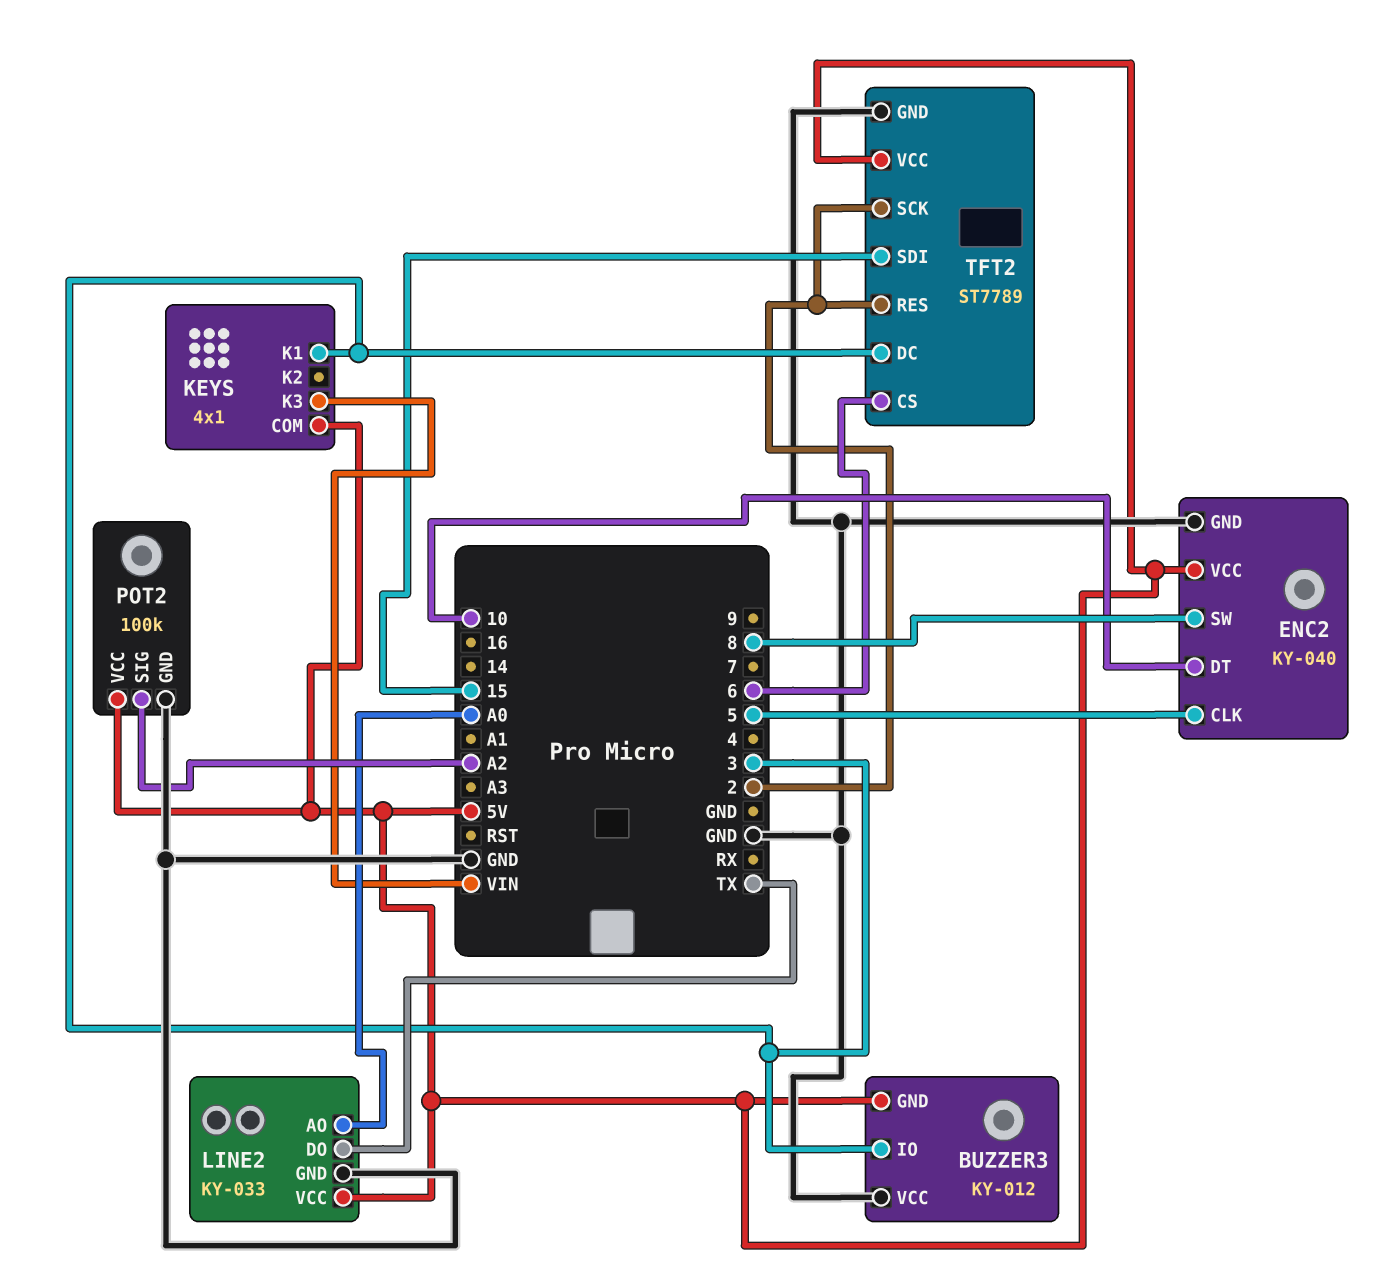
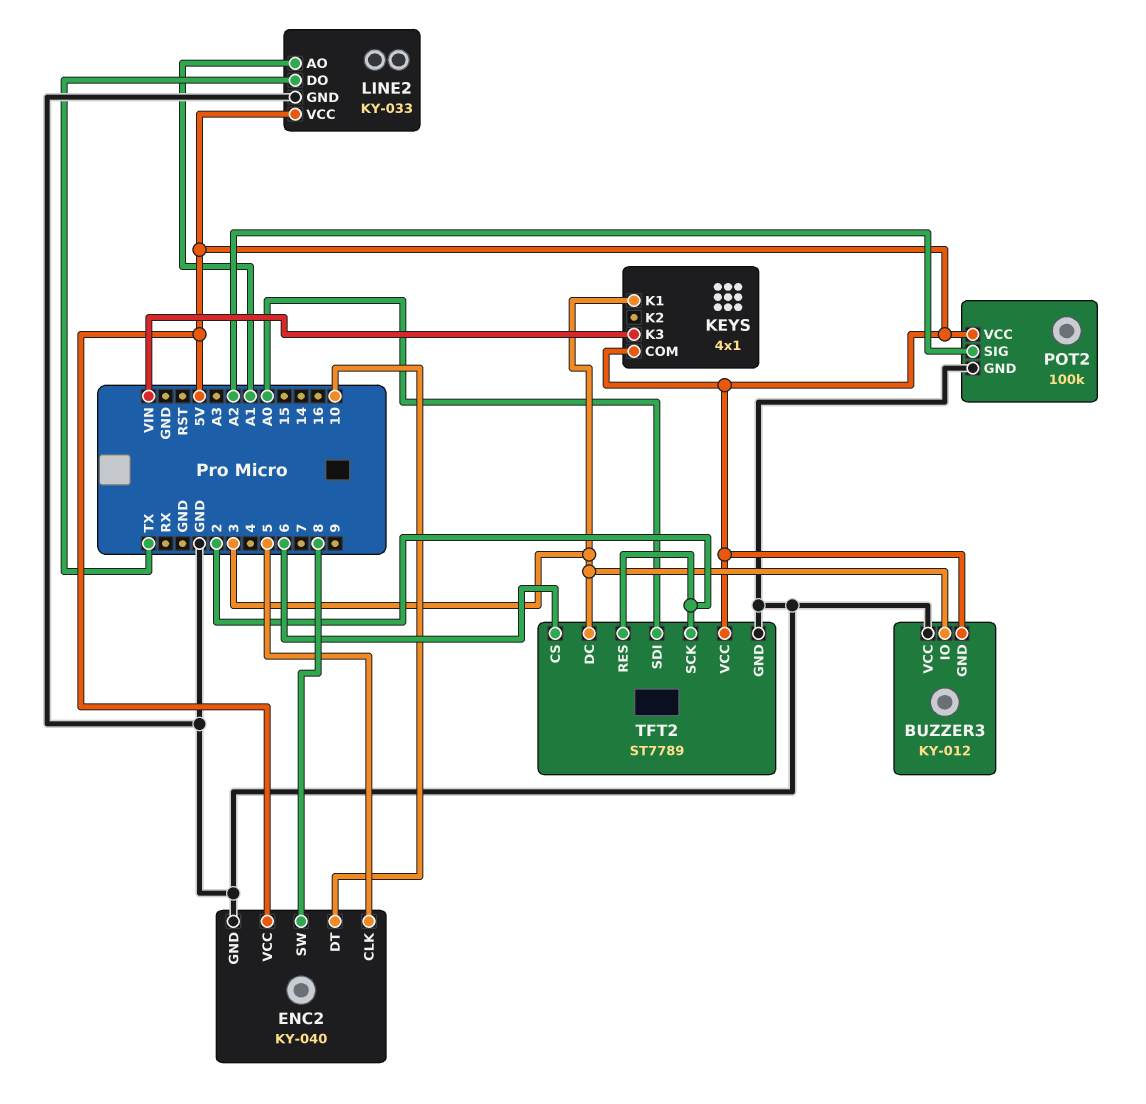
LINE2 pin AO: A0 -> A1
TFT2 pin SDI: 15 -> A0

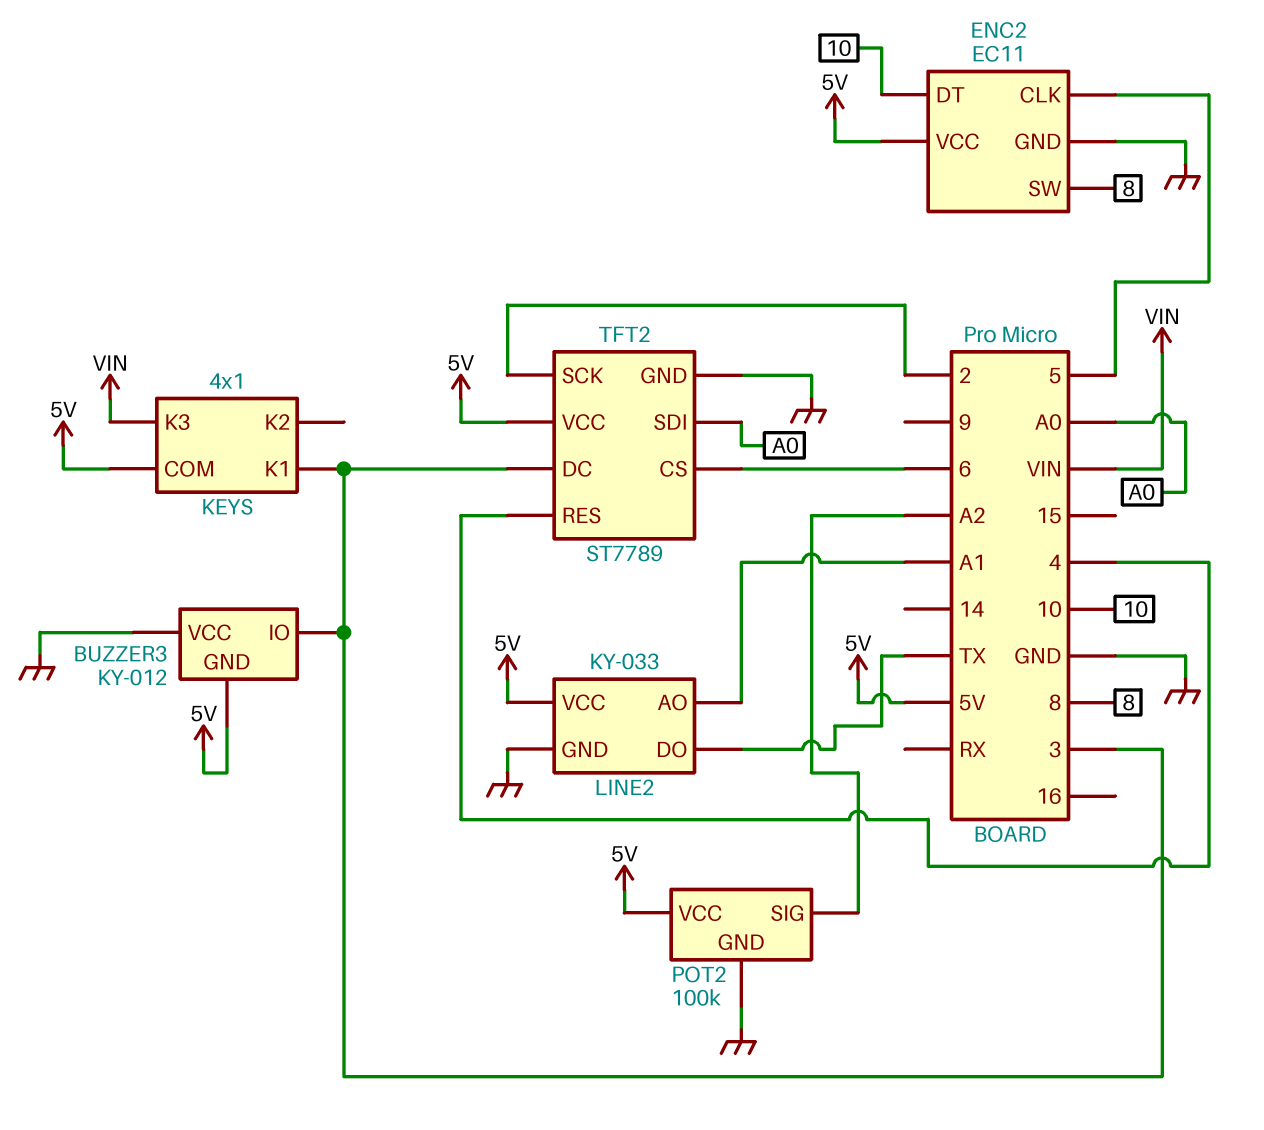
ENC2: KY-040 -> EC11
TFT2 pin RES: 2 -> 4

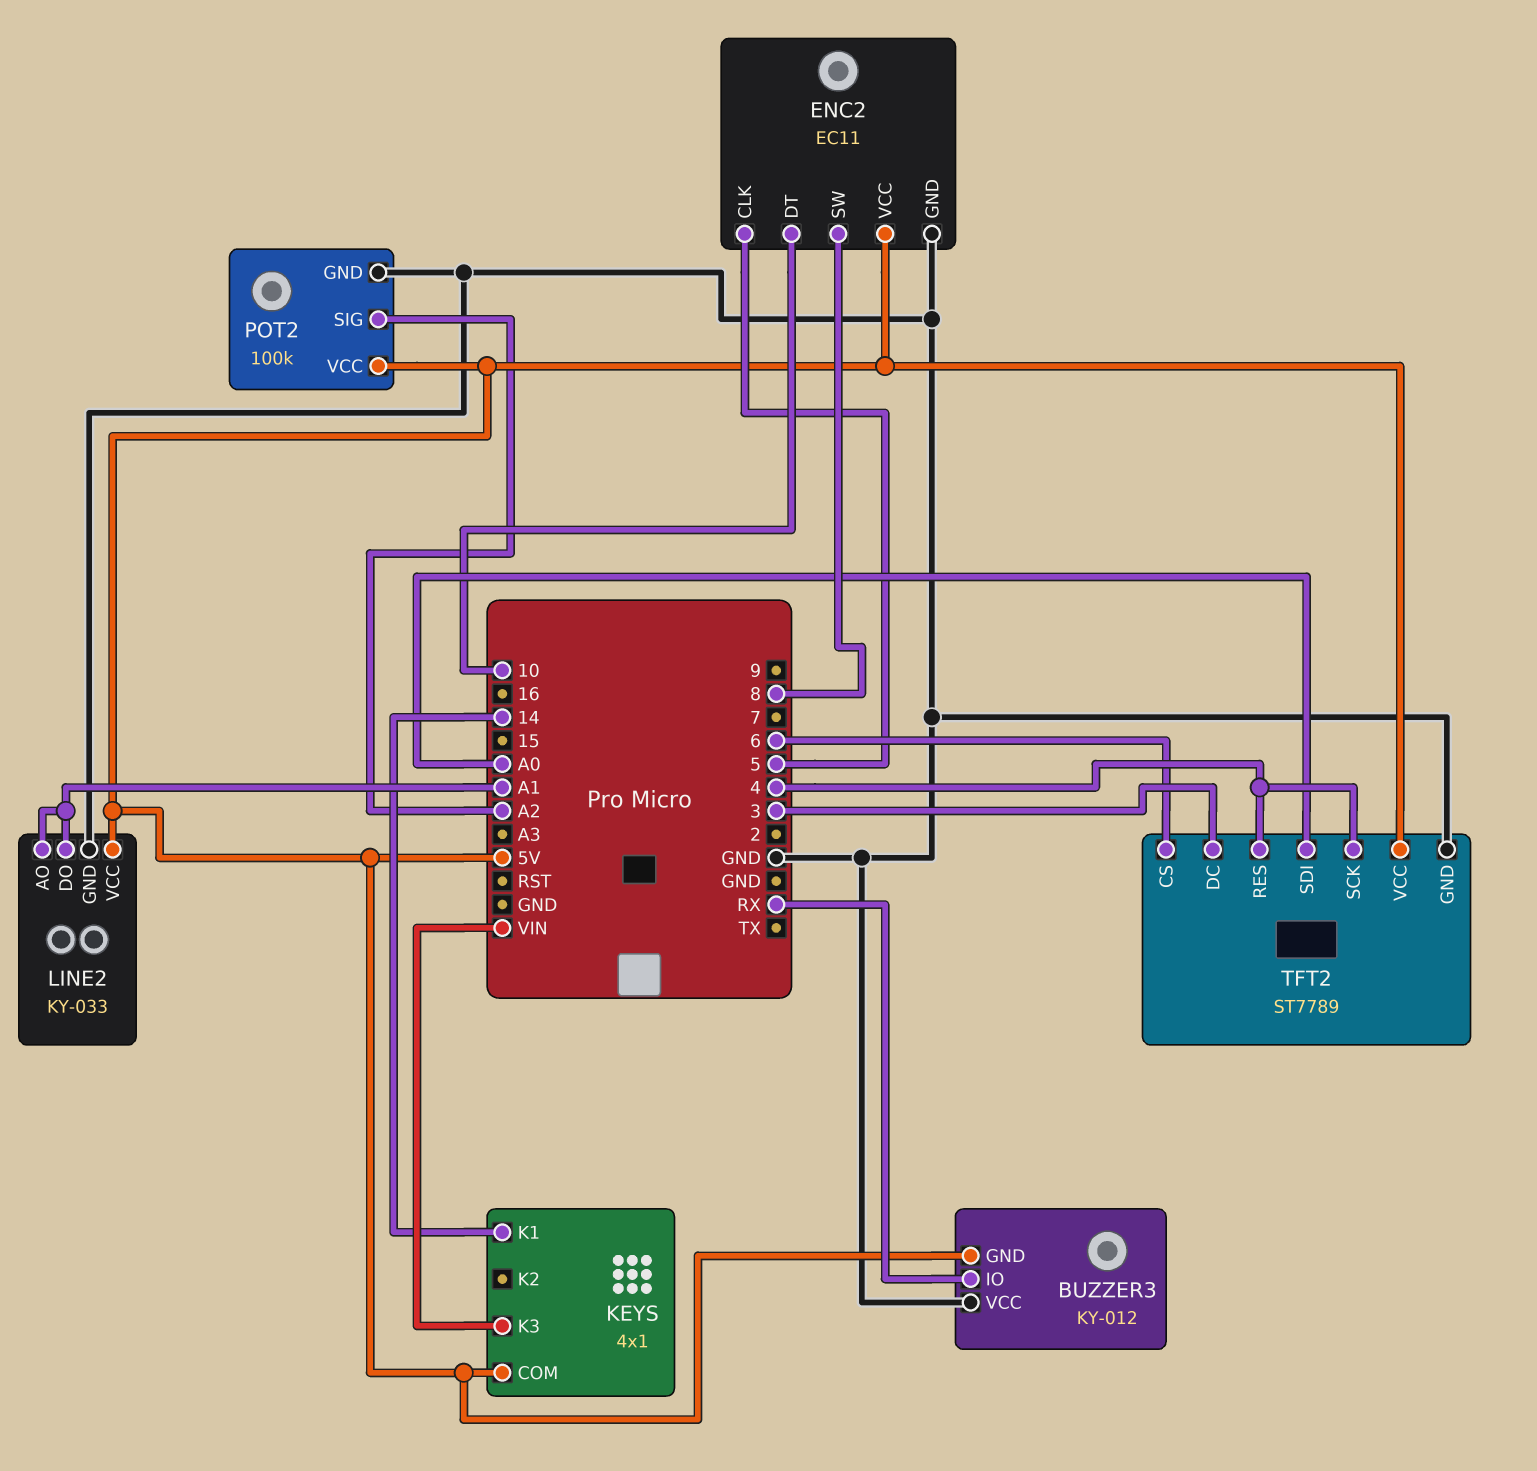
BUZZER3 pin IO: 3 -> RX
KEYS pin K1: 3 -> 14
LINE2 pin DO: TX -> A1
TFT2 pin SCK: 2 -> 4

